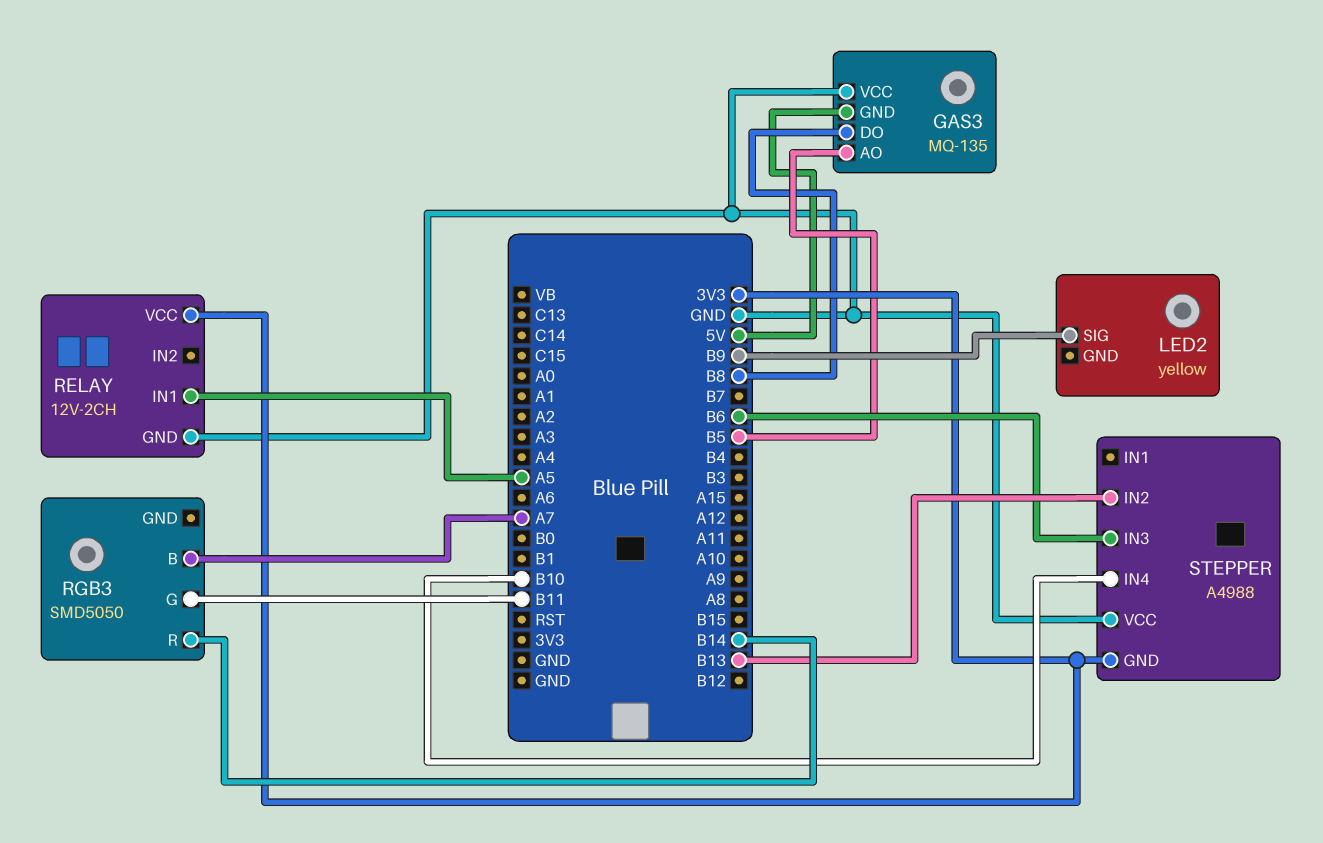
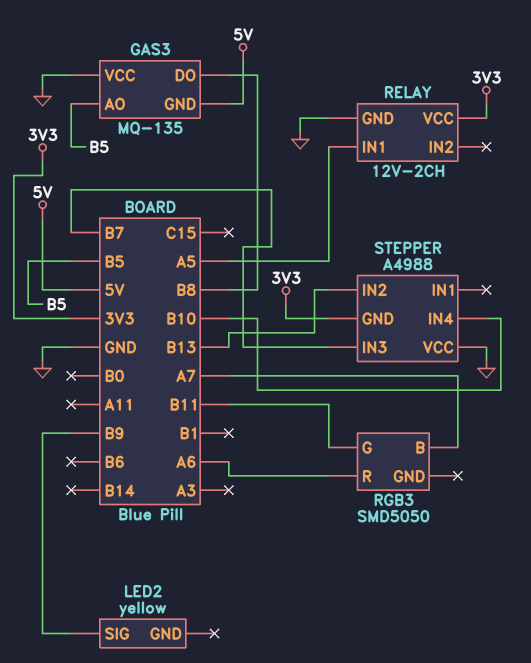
RGB3 pin R: B14 -> A6
STEPPER pin IN3: B6 -> B7

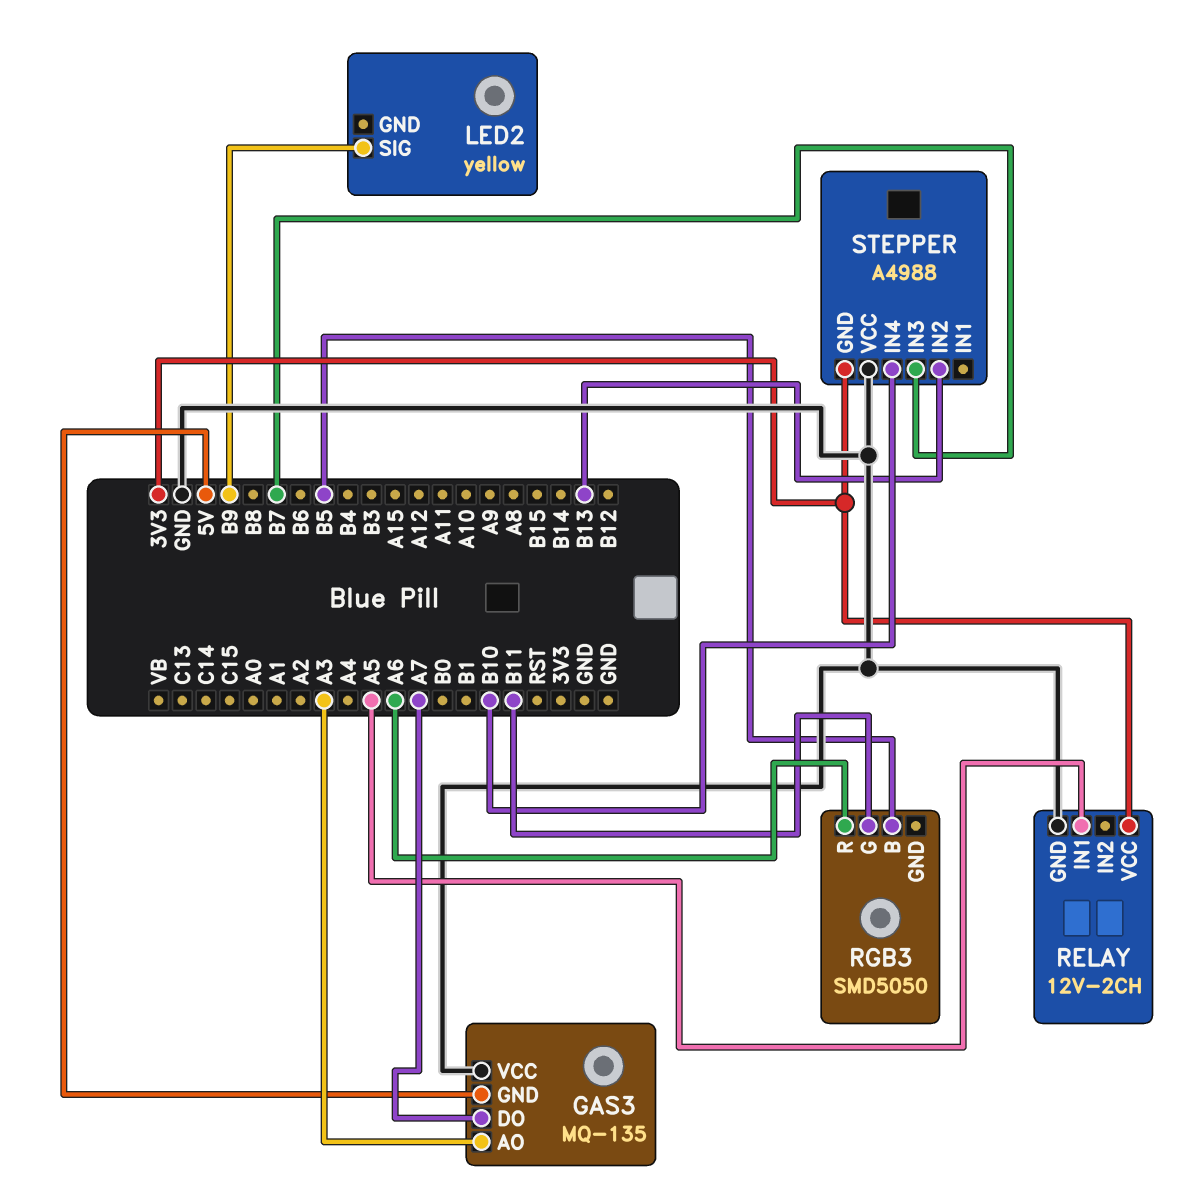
GAS3 pin AO: B5 -> A3
GAS3 pin DO: B8 -> A7
RGB3 pin B: A7 -> B5

